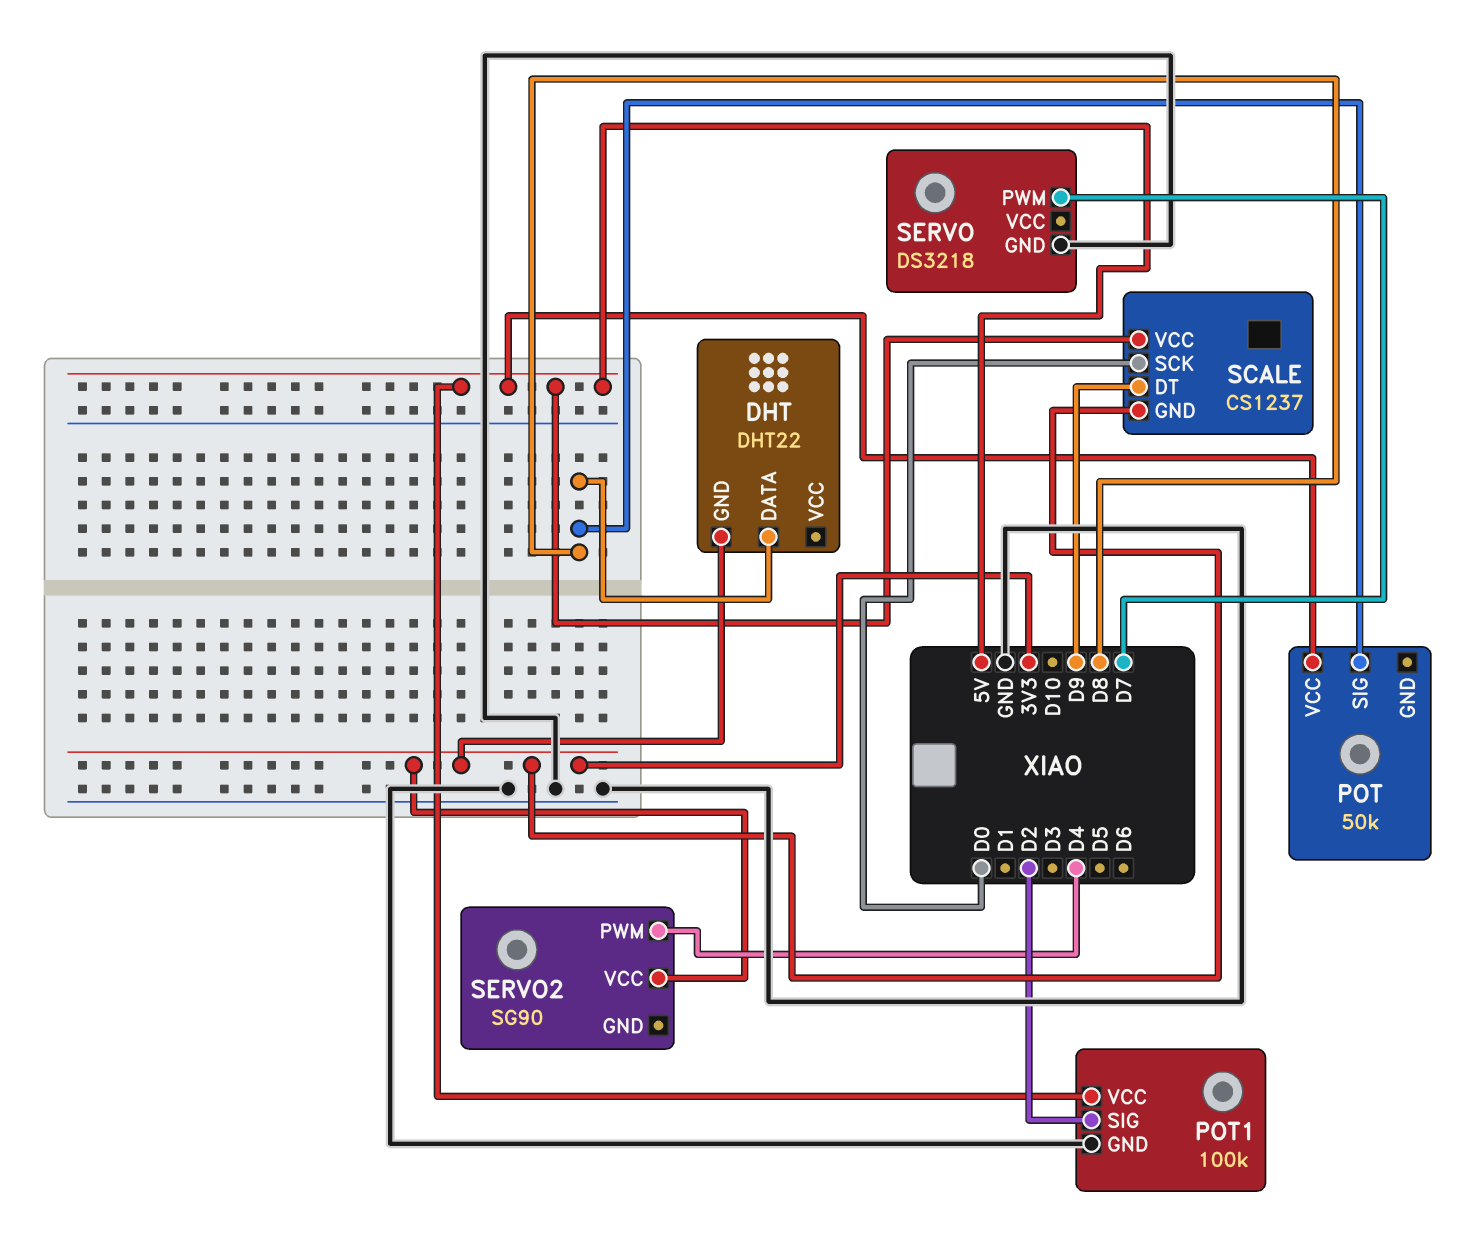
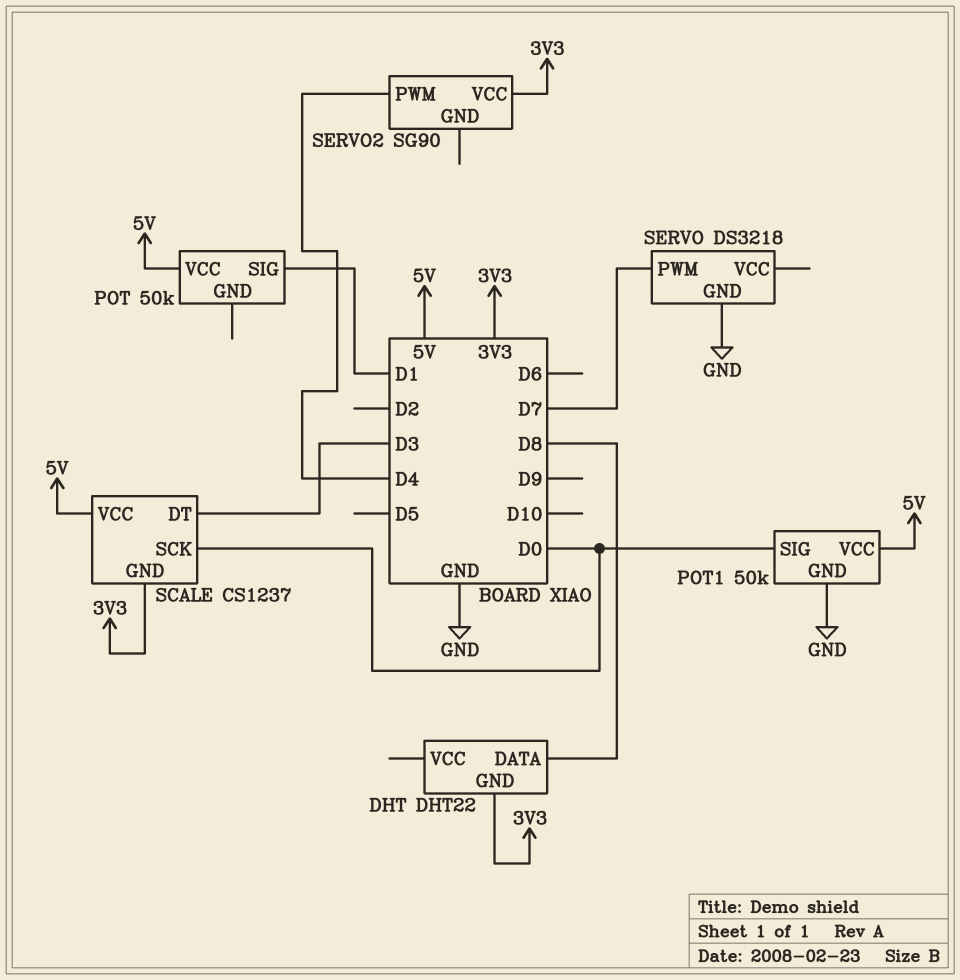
POT pin SIG: D8 -> D1
POT1: 100k -> 50k
POT1 pin SIG: D2 -> D0
SCALE pin DT: D9 -> D3

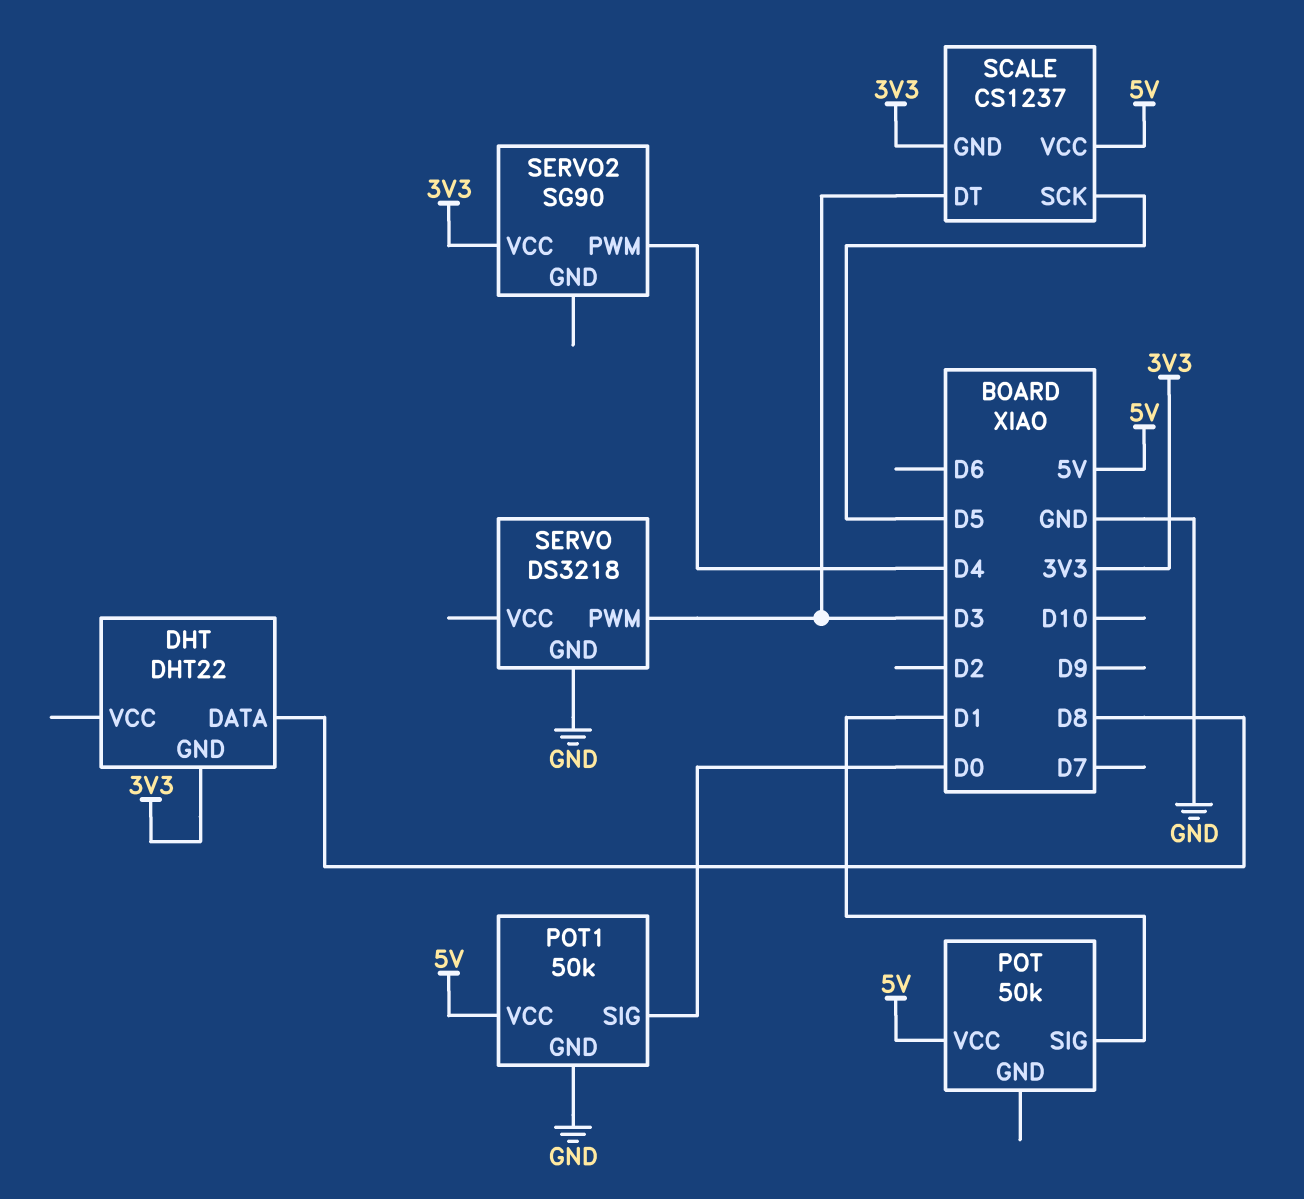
SCALE pin SCK: D0 -> D5
SERVO pin PWM: D7 -> D3

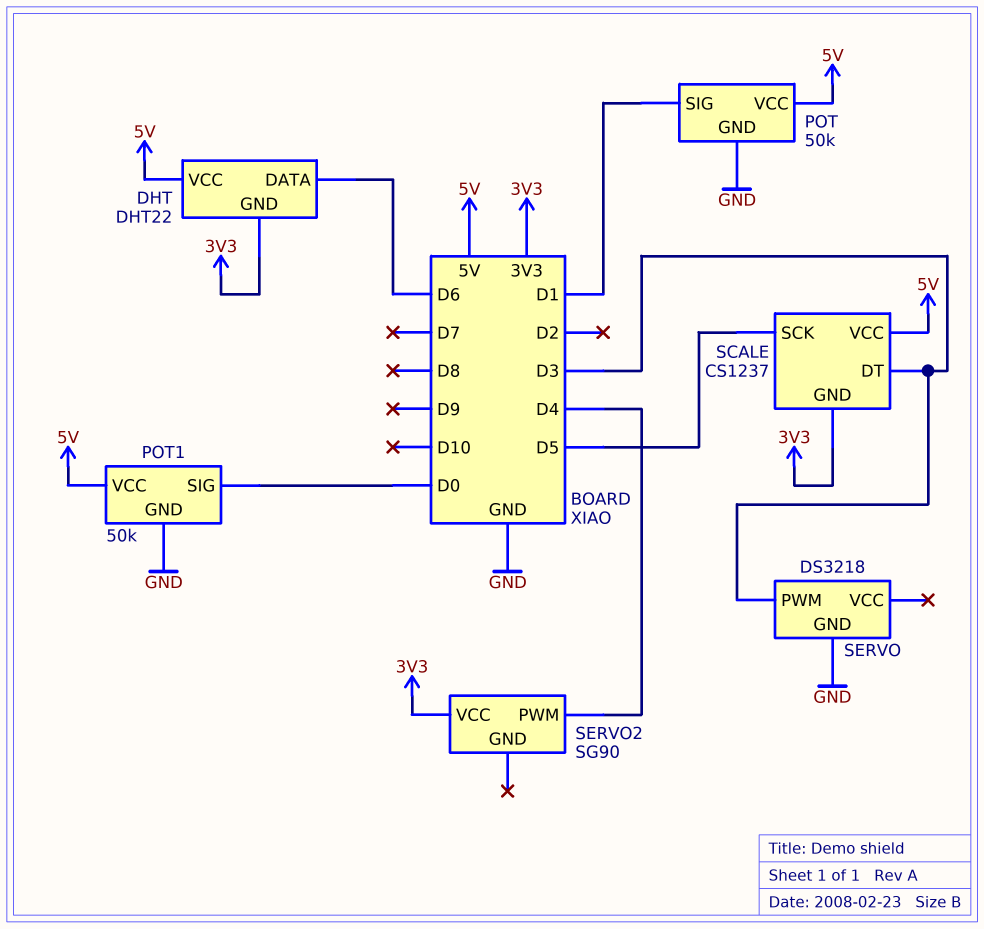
DHT pin DATA: D8 -> D6
DHT pin VCC: none -> 5V
POT pin GND: none -> GND

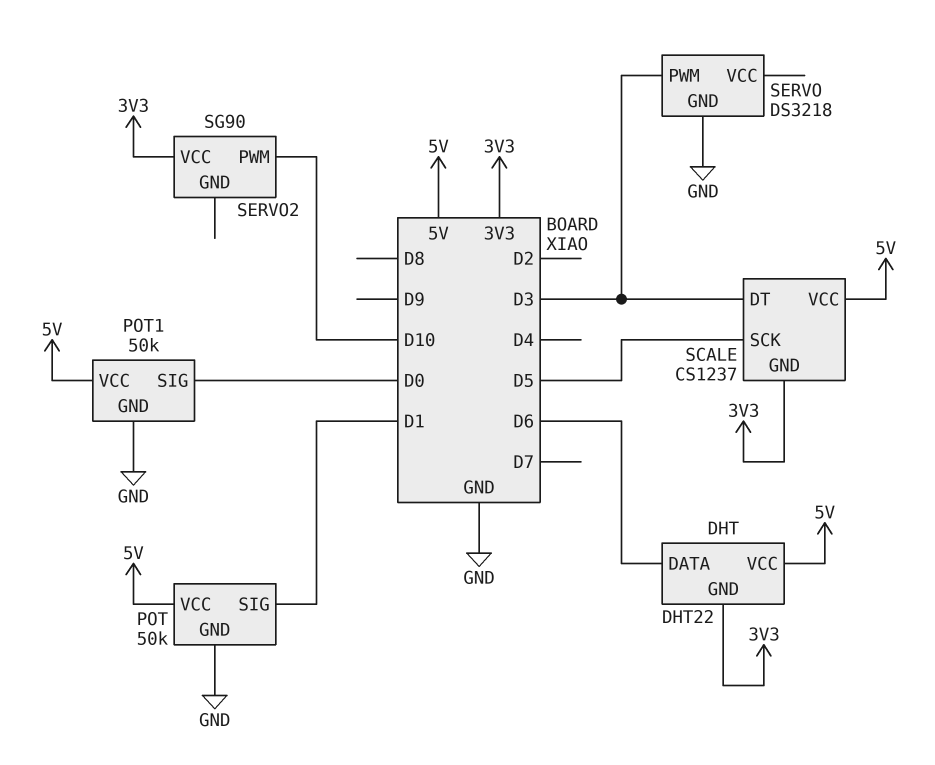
SERVO2 pin PWM: D4 -> D10

